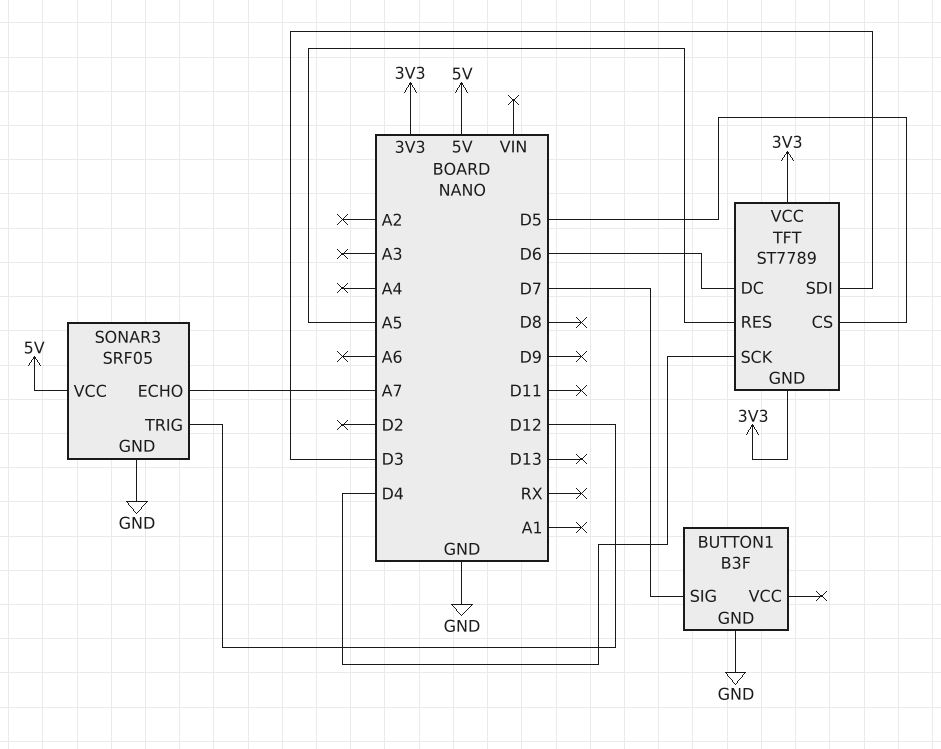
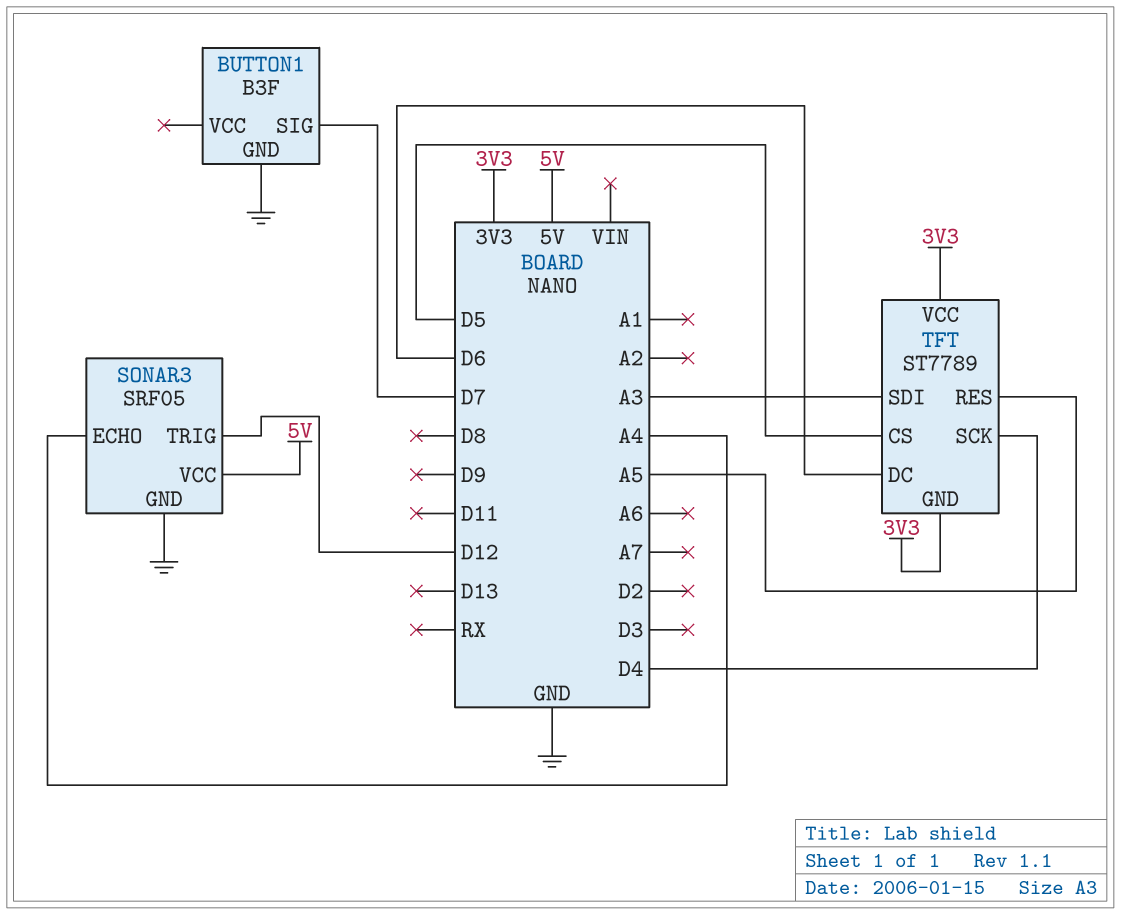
SONAR3 pin ECHO: A7 -> A4
TFT pin SDI: D3 -> A3

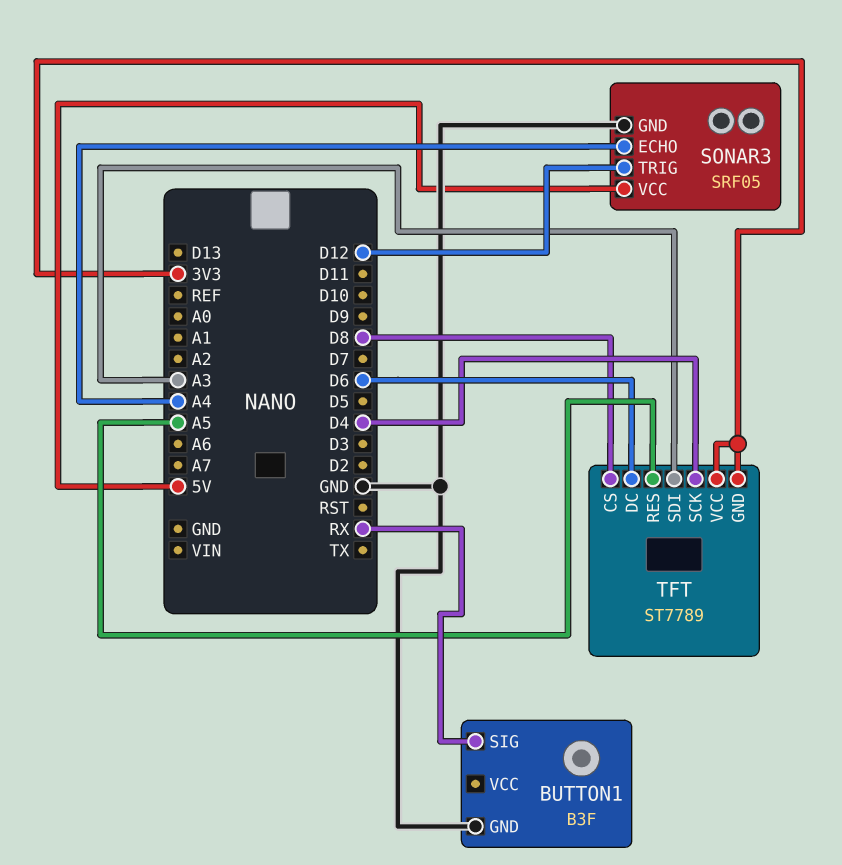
BUTTON1 pin SIG: D7 -> RX
TFT pin CS: D5 -> D8

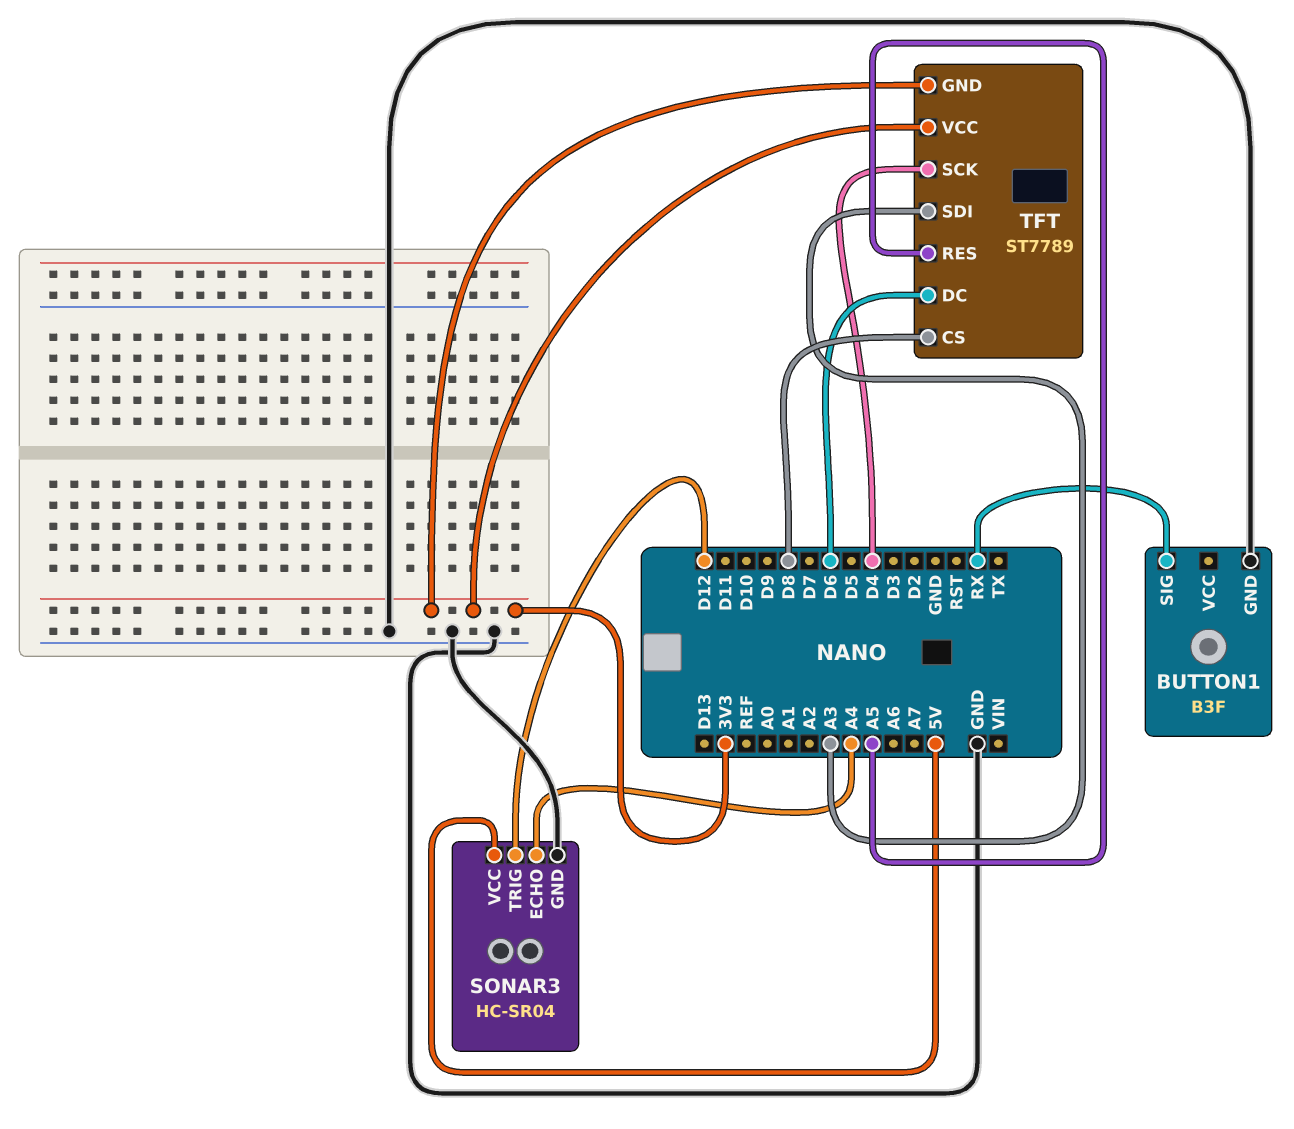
SONAR3: SRF05 -> HC-SR04

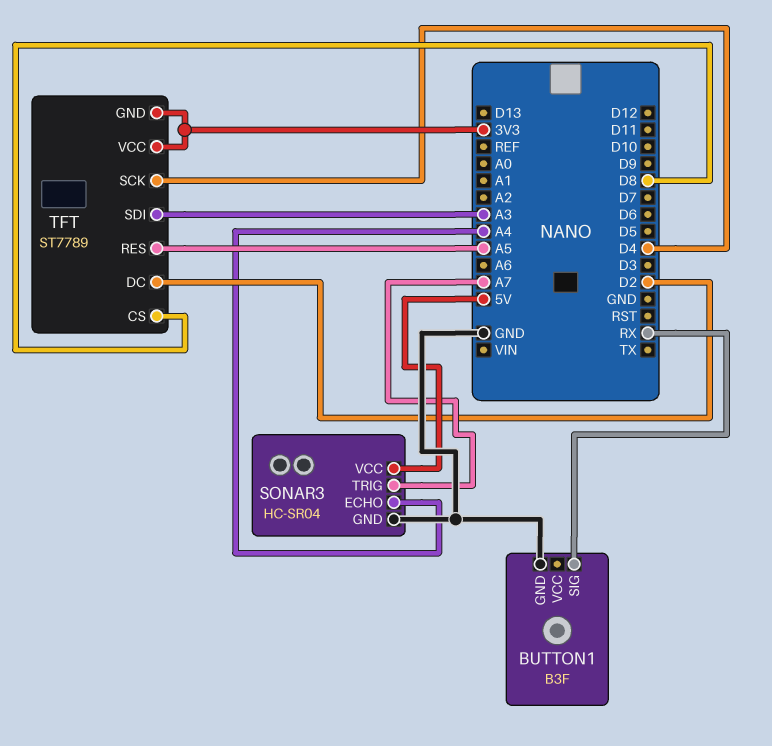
SONAR3 pin TRIG: D12 -> A7
TFT pin DC: D6 -> D2

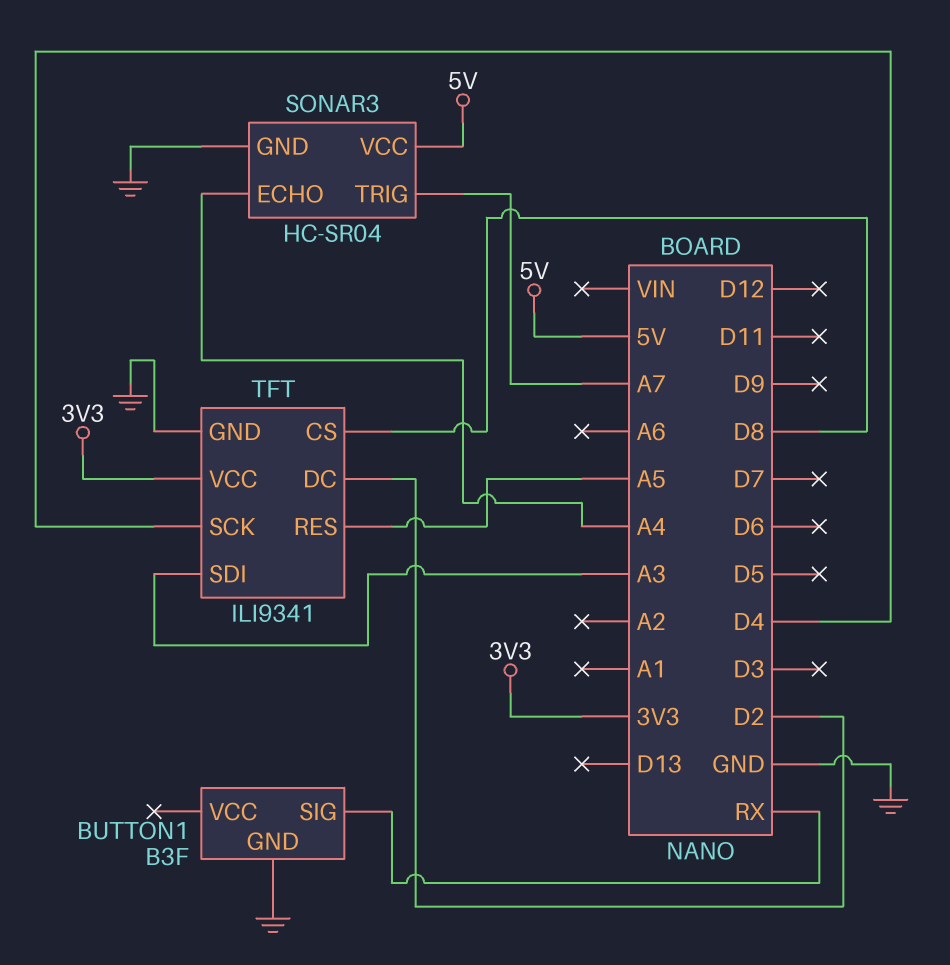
TFT: ST7789 -> ILI9341
TFT pin GND: 3V3 -> GND

